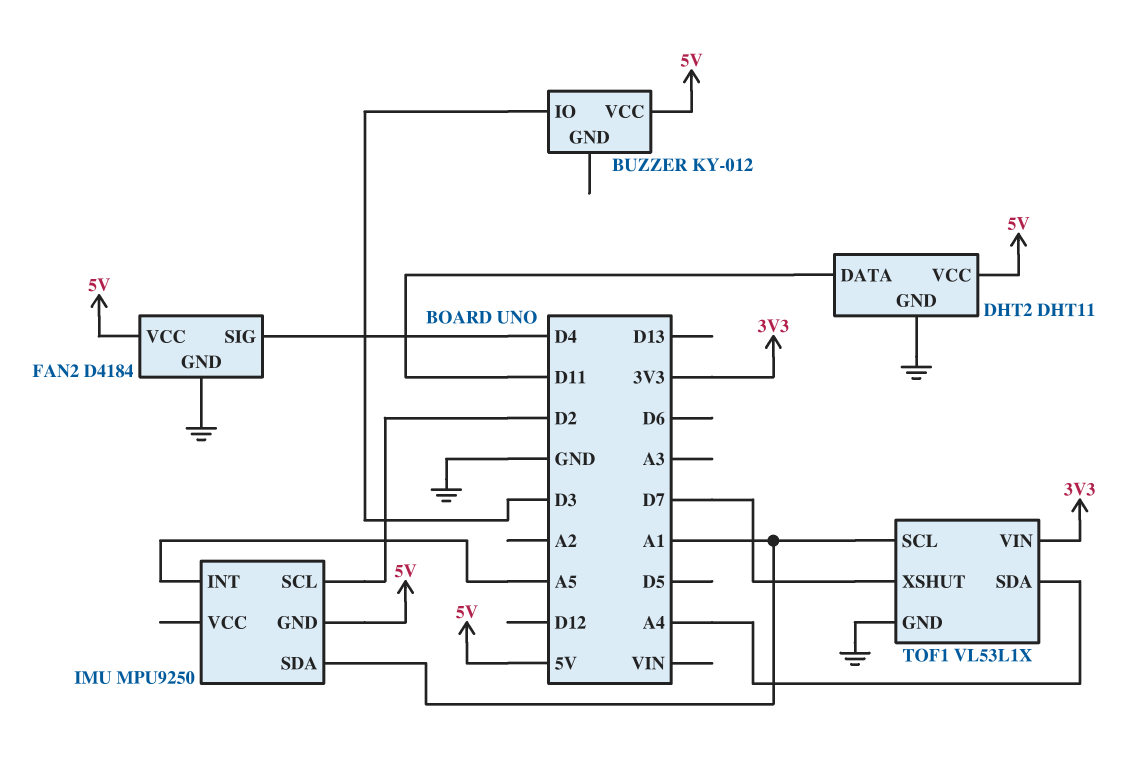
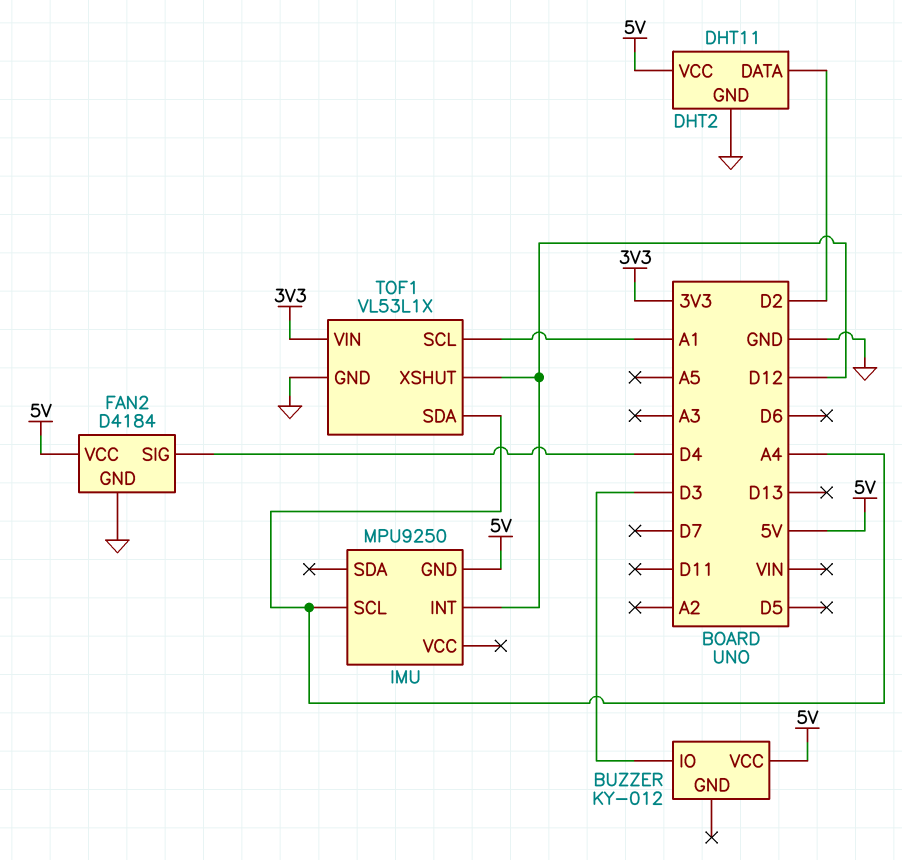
DHT2 pin DATA: D11 -> D2
IMU pin INT: A5 -> D12
IMU pin SCL: D2 -> A4
IMU pin SDA: A1 -> none
TOF1 pin XSHUT: D7 -> D12

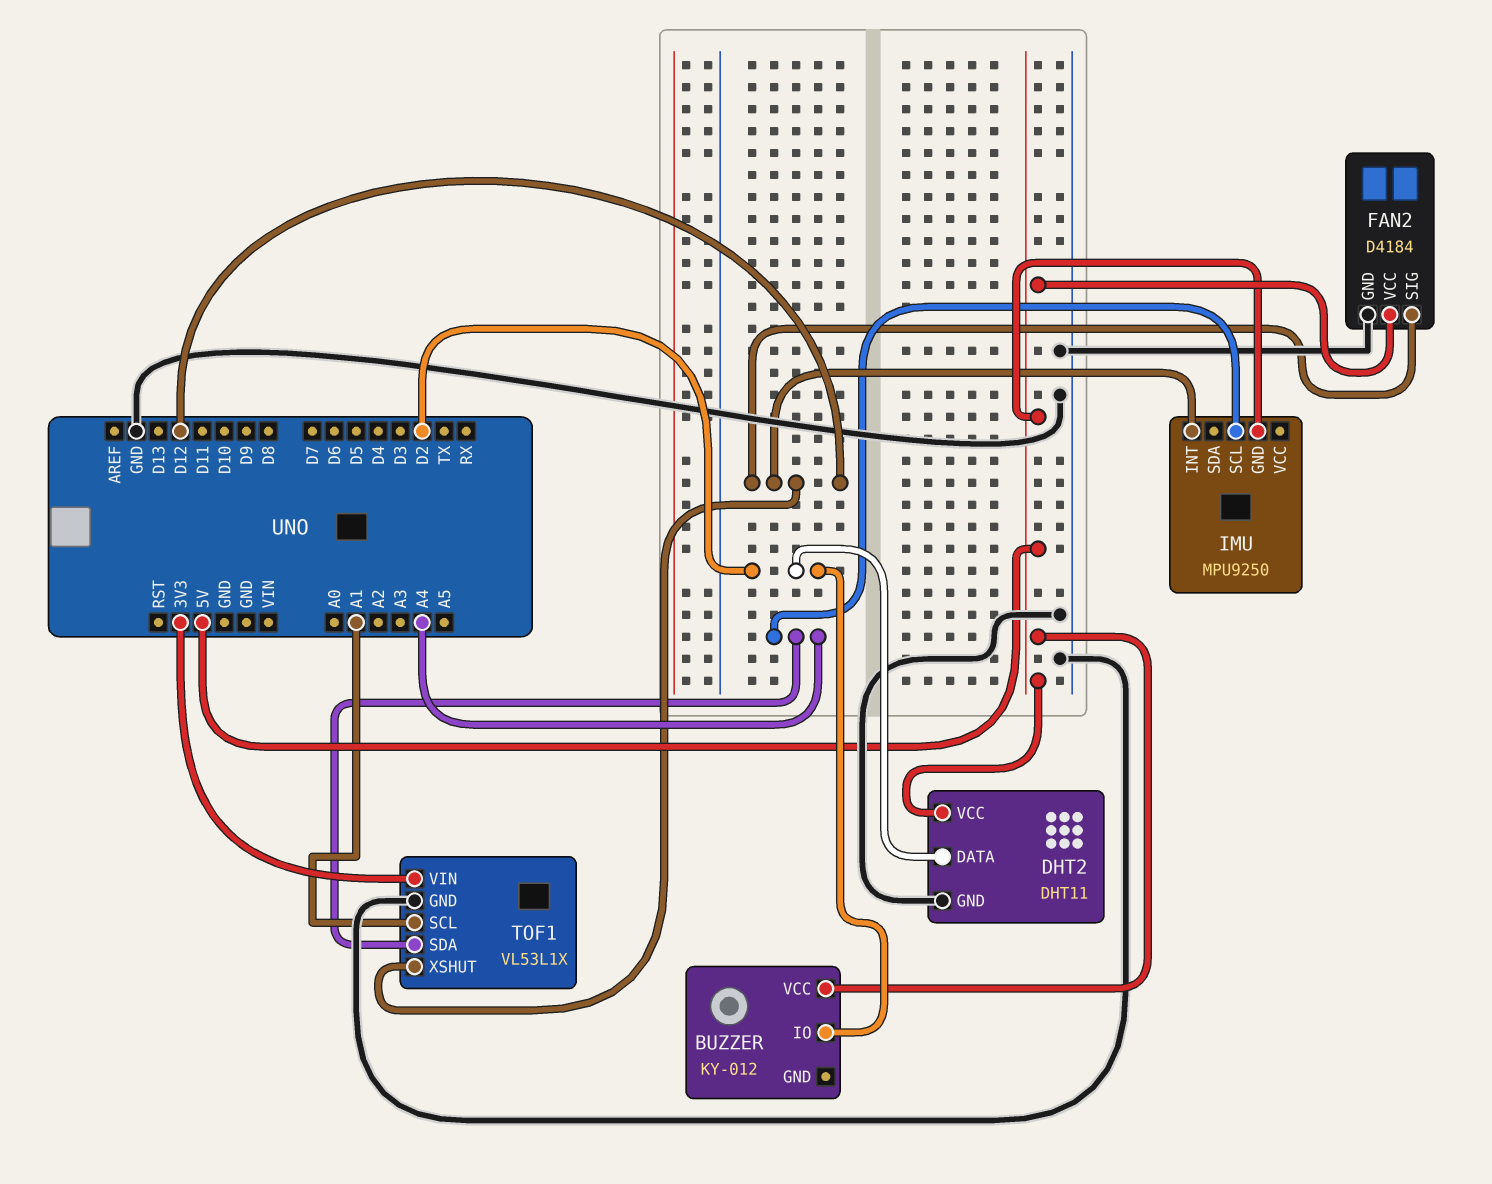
BUZZER pin IO: D3 -> D2
FAN2 pin SIG: D4 -> D12

